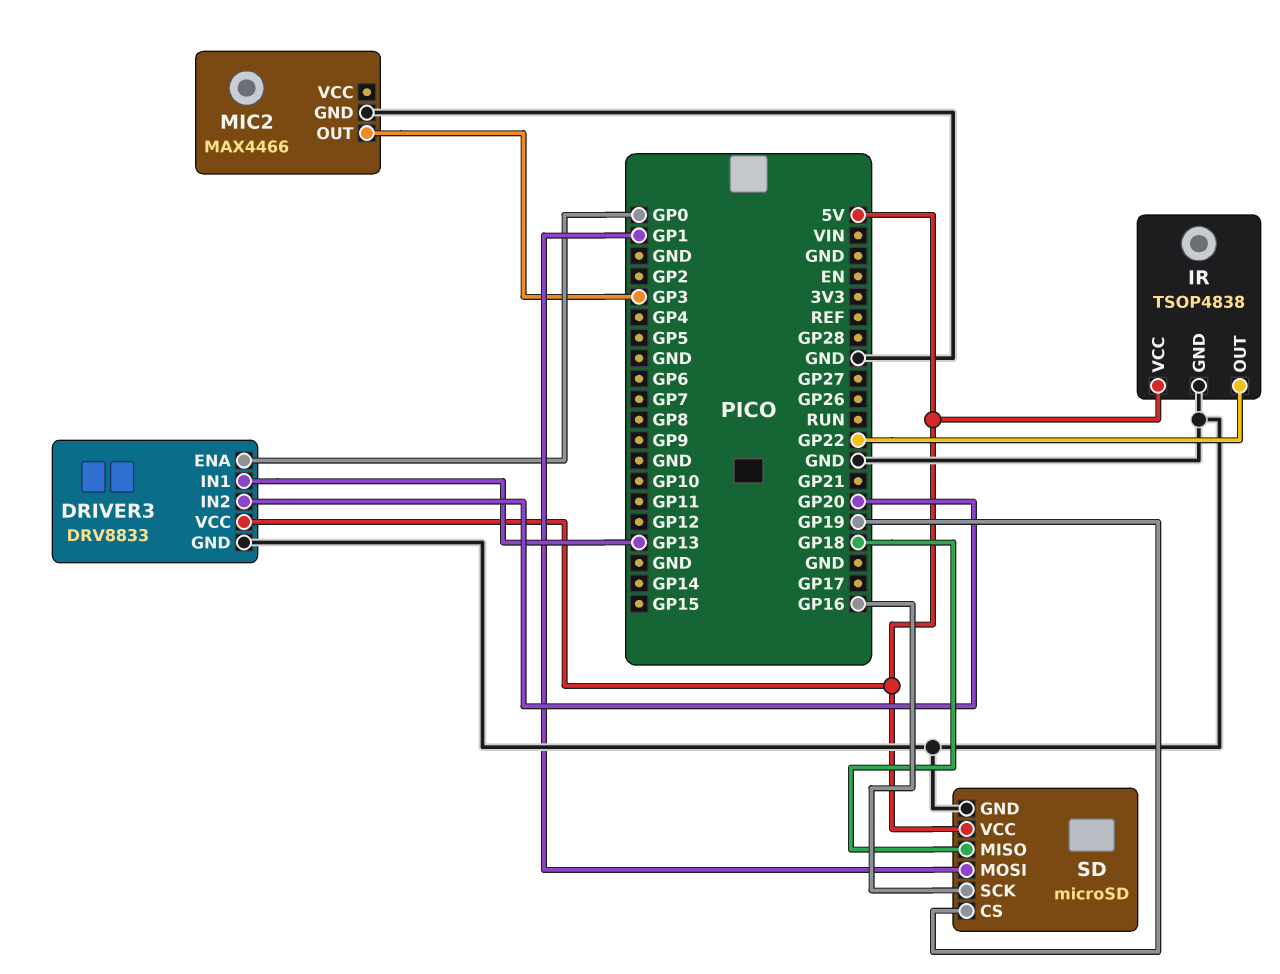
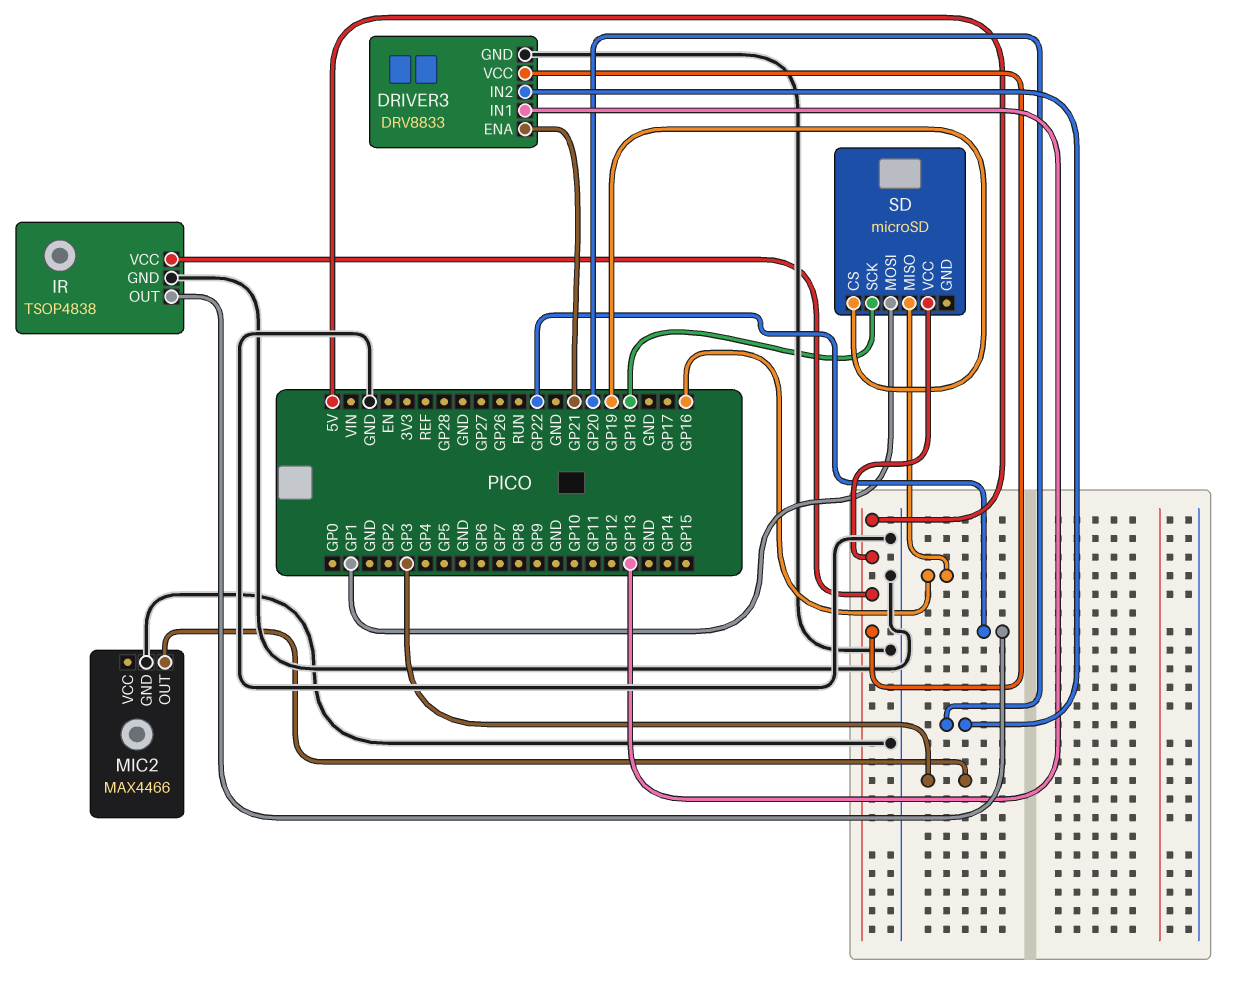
DRIVER3 pin ENA: GP0 -> GP21
SD pin GND: GND -> none
SD pin MISO: GP18 -> GP16
SD pin SCK: GP16 -> GP18

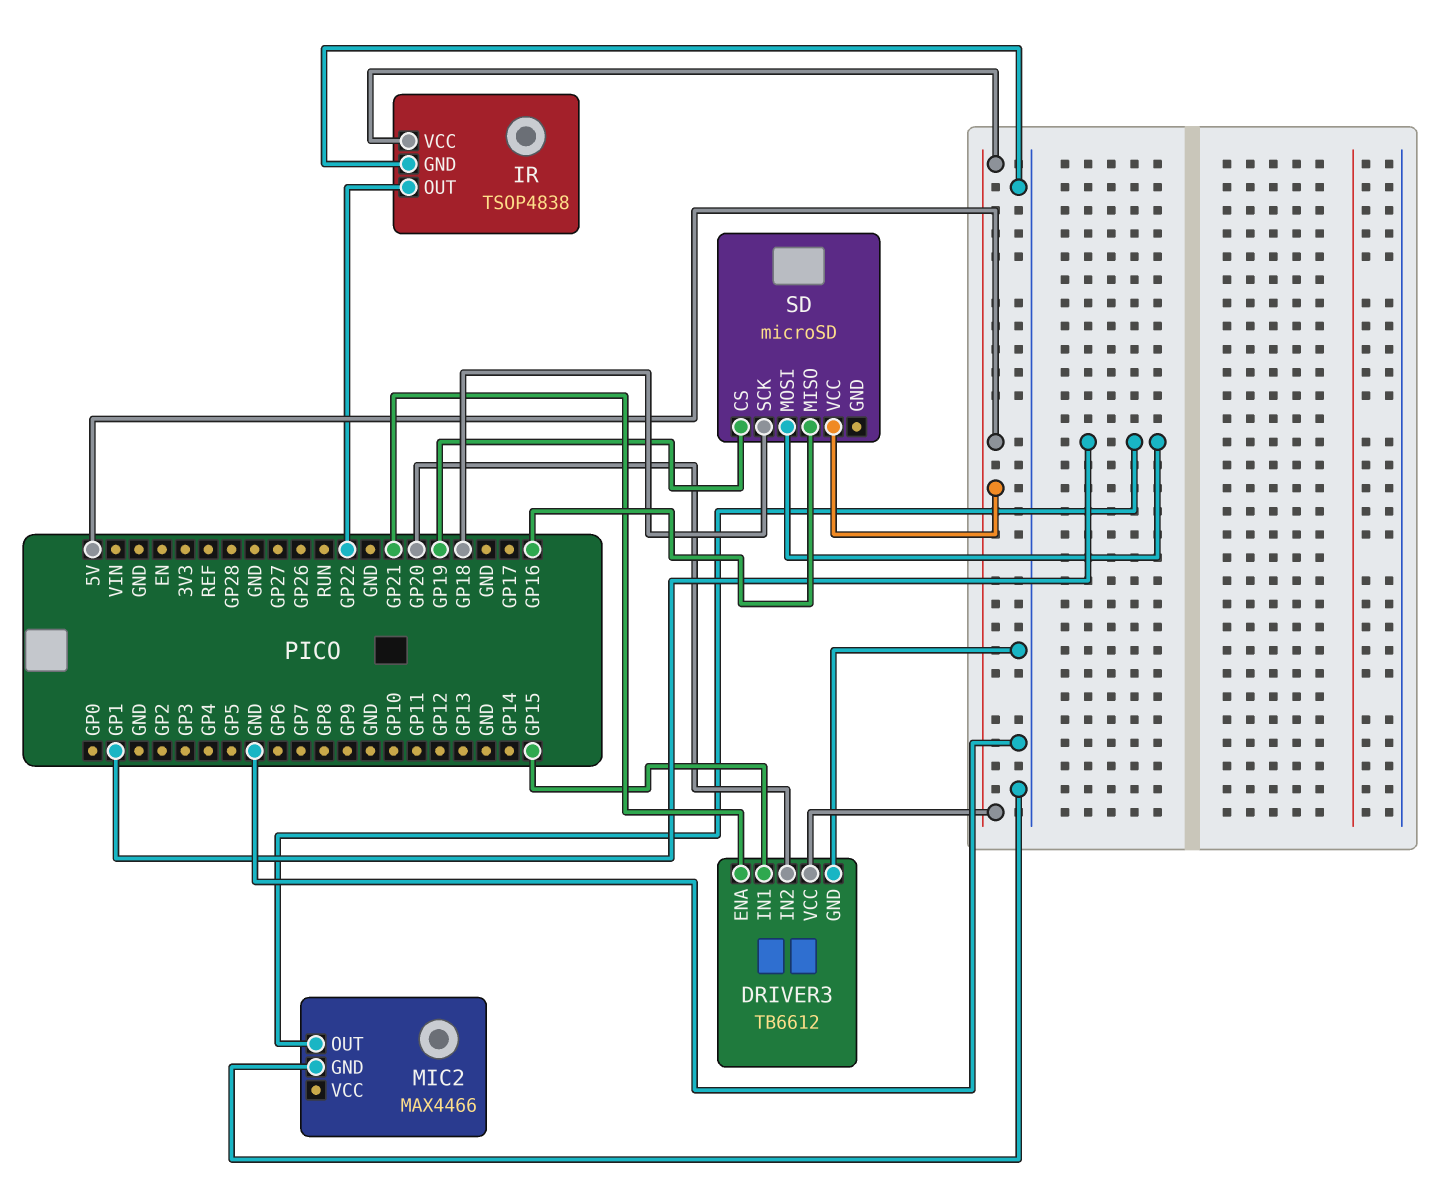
DRIVER3: DRV8833 -> TB6612
DRIVER3 pin IN1: GP13 -> GP15
MIC2 pin OUT: GP3 -> GP1

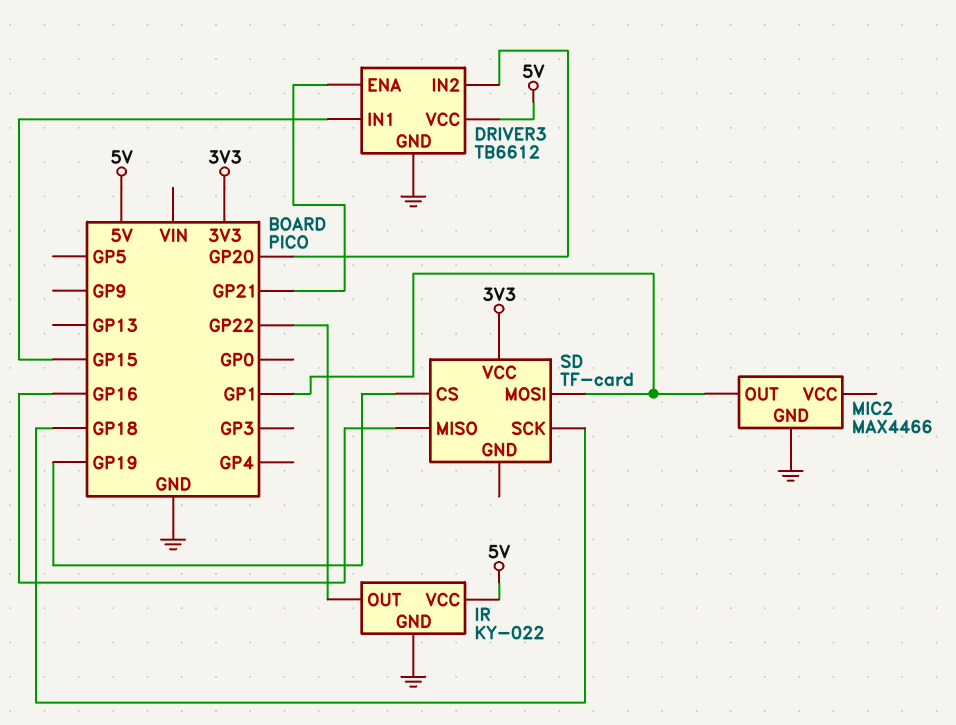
IR: TSOP4838 -> KY-022
SD: microSD -> TF-card
SD pin VCC: 5V -> 3V3

